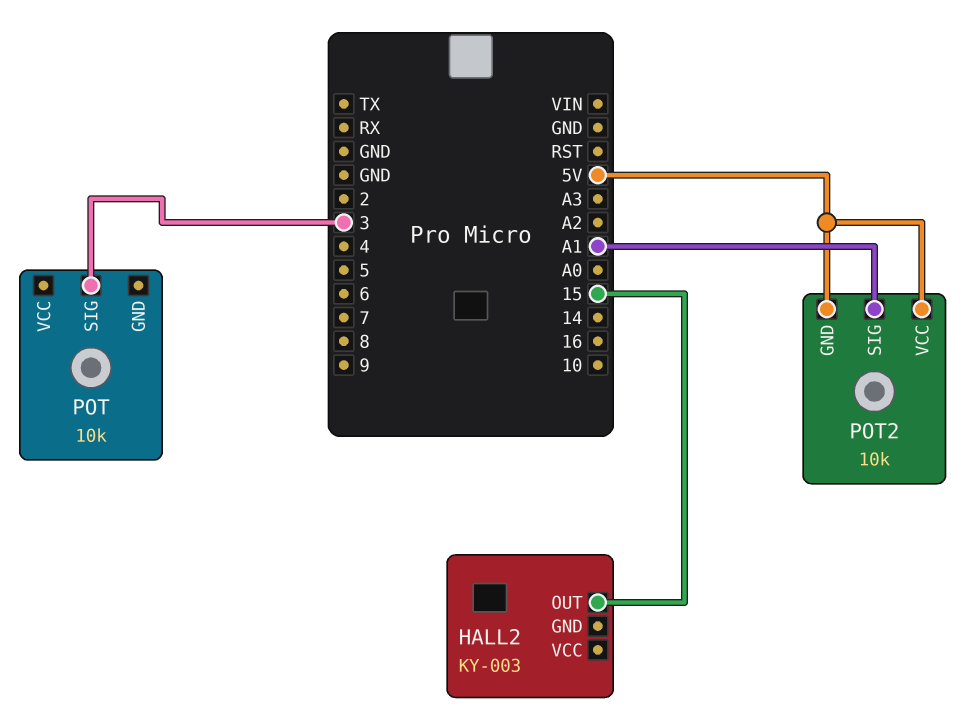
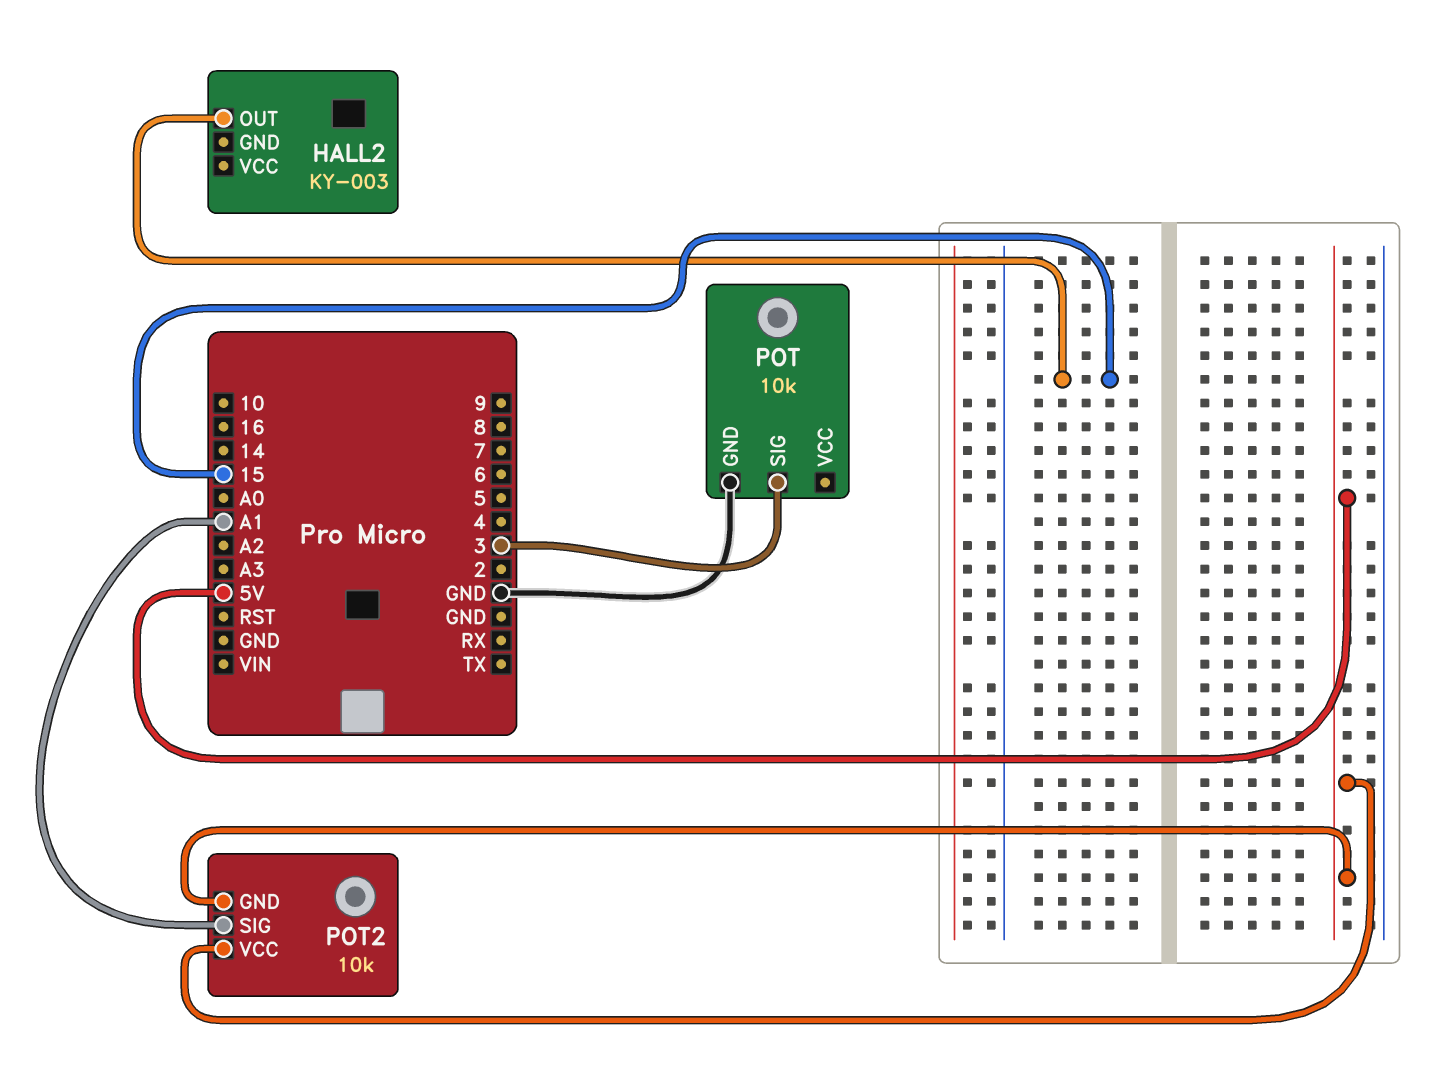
POT pin GND: none -> GND

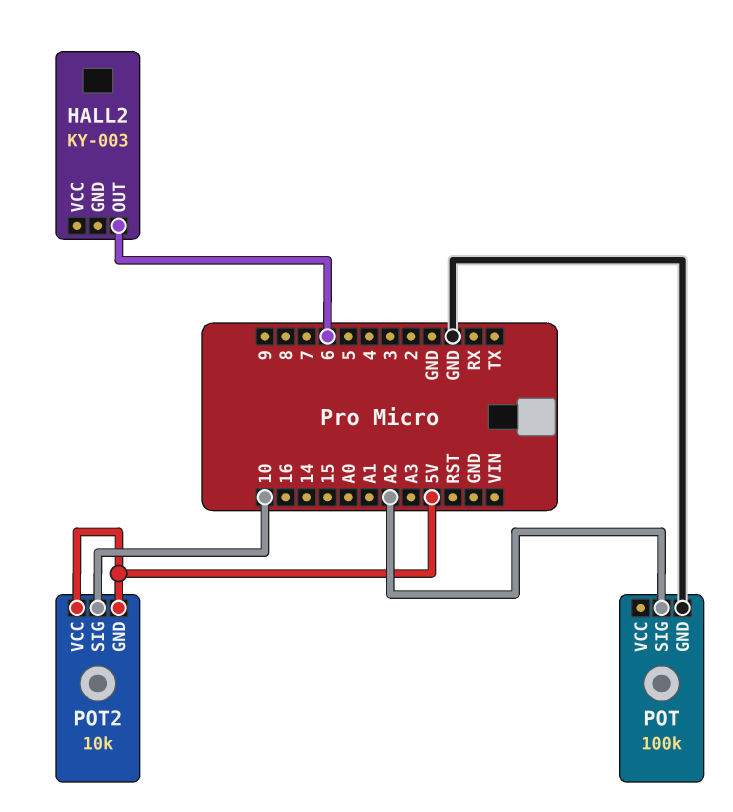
HALL2 pin OUT: 15 -> 6
POT: 10k -> 100k
POT pin SIG: 3 -> A2
POT2 pin SIG: A1 -> 10

